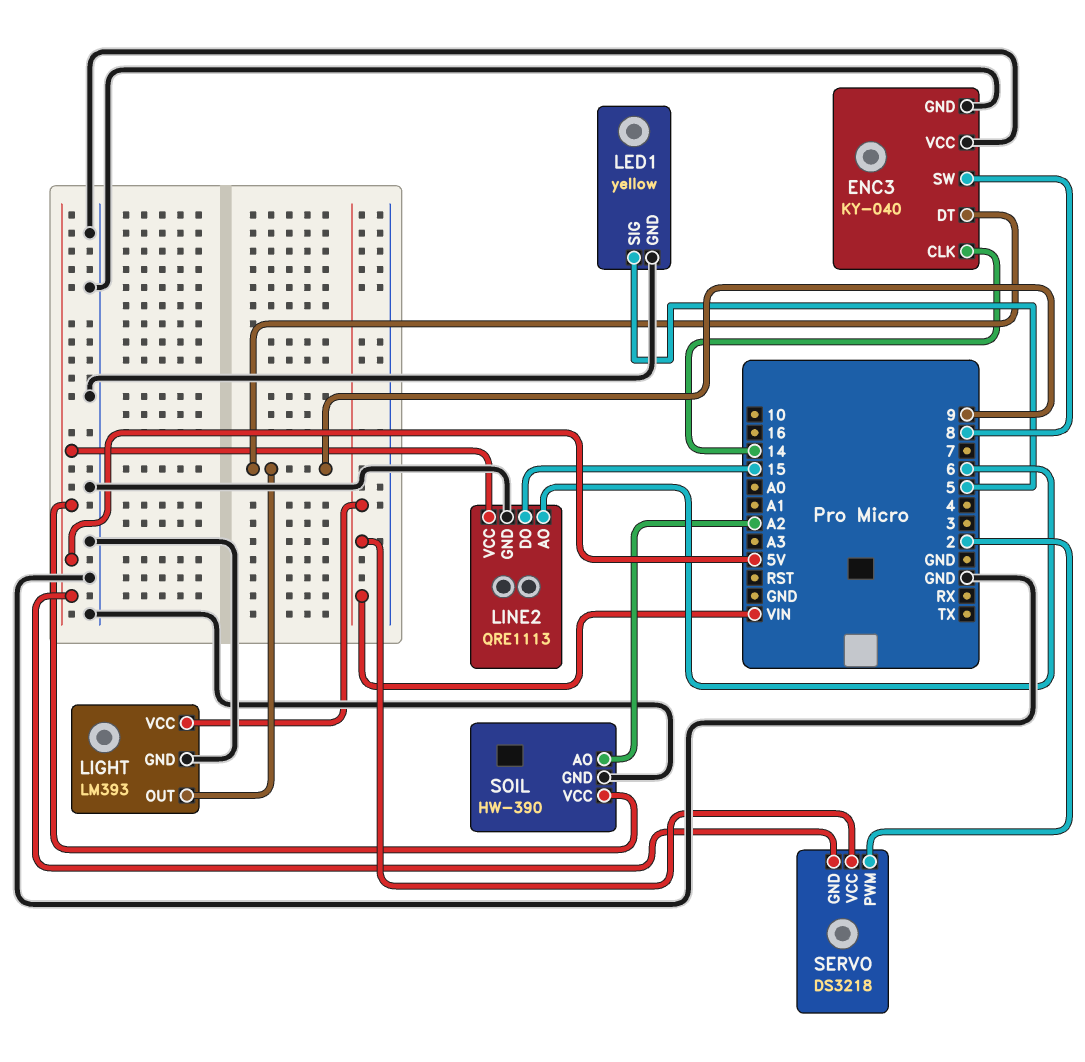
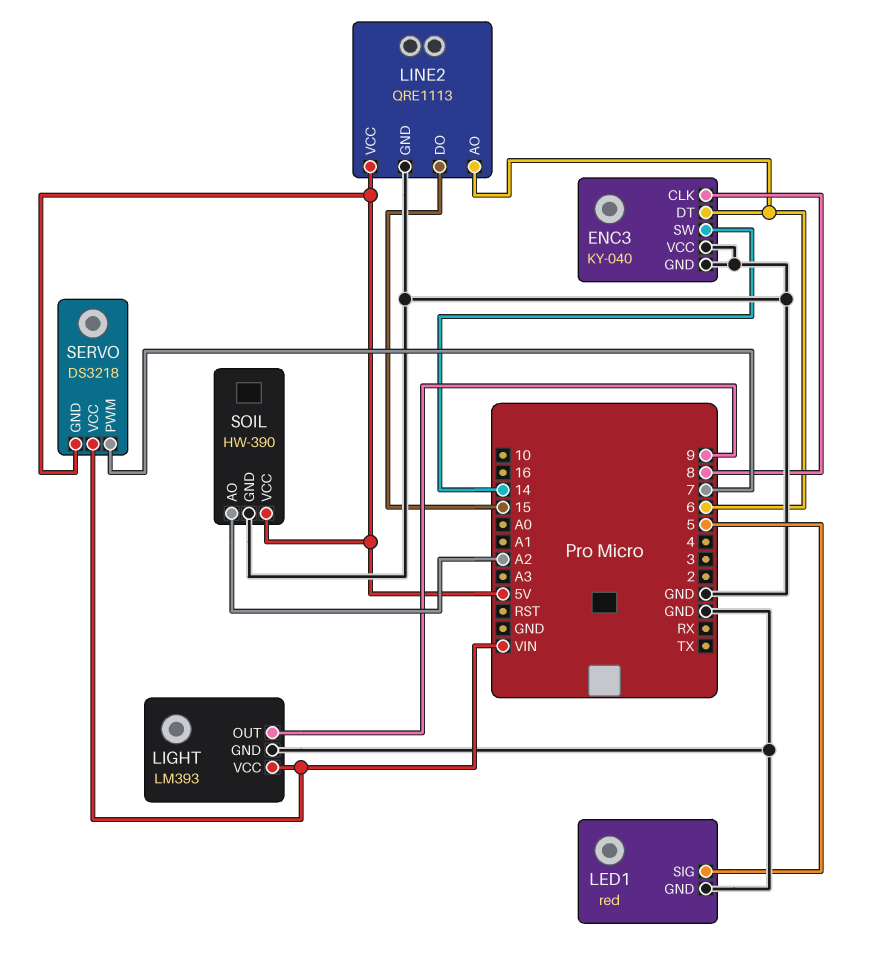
ENC3 pin CLK: 14 -> 8
ENC3 pin DT: 9 -> 6
ENC3 pin SW: 8 -> 14
LED1: yellow -> red
SERVO pin PWM: 2 -> 7

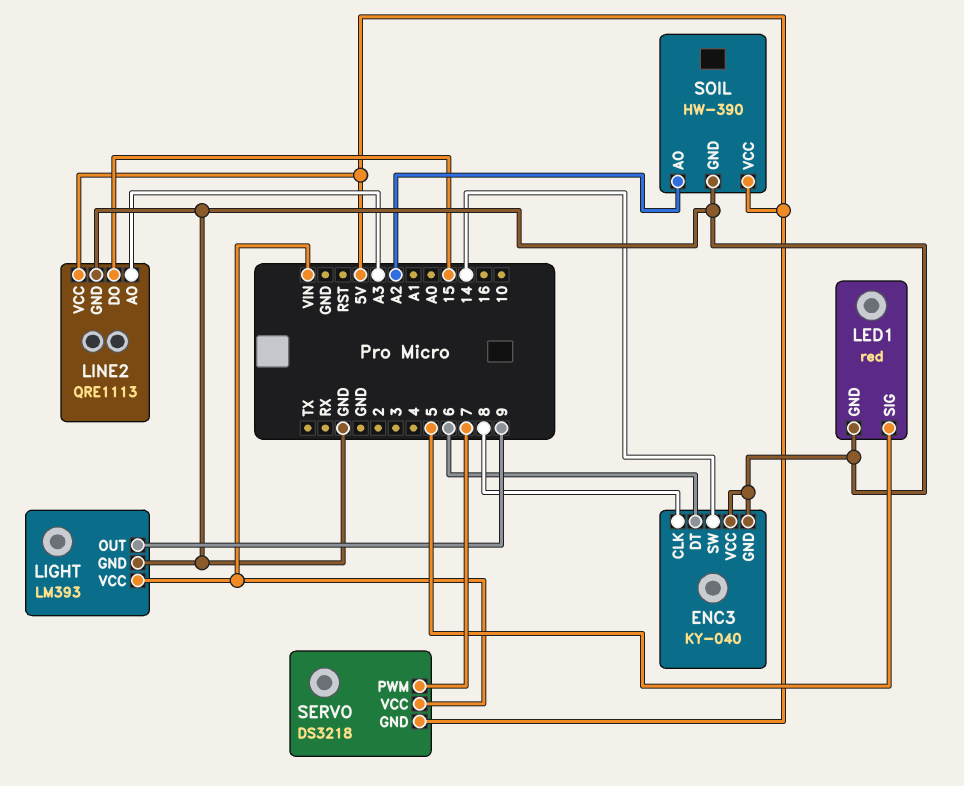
LINE2 pin AO: 6 -> A3

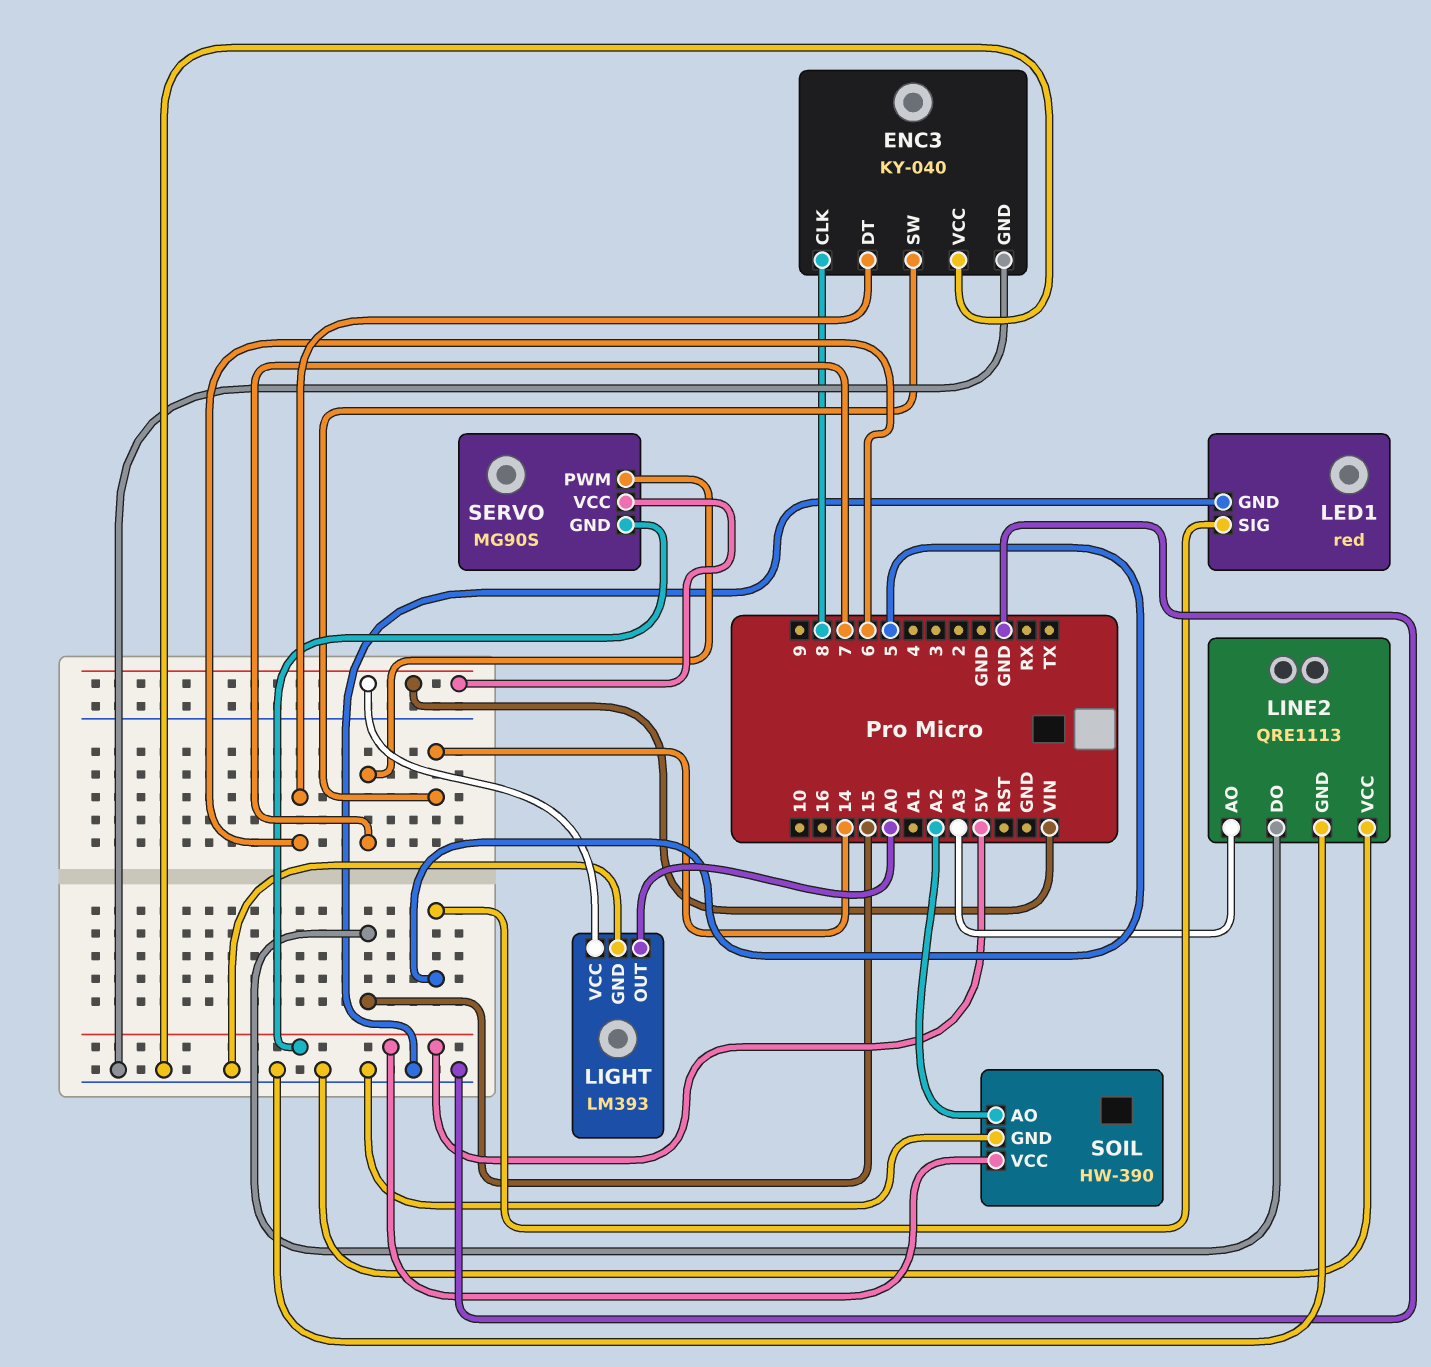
LIGHT pin OUT: 9 -> A0
LINE2 pin VCC: 5V -> GND
SERVO: DS3218 -> MG90S

